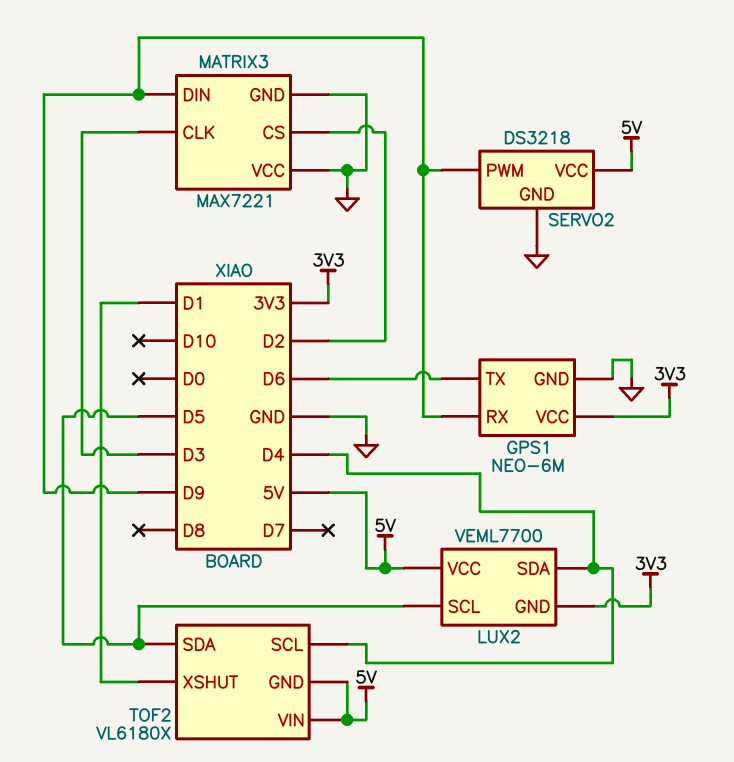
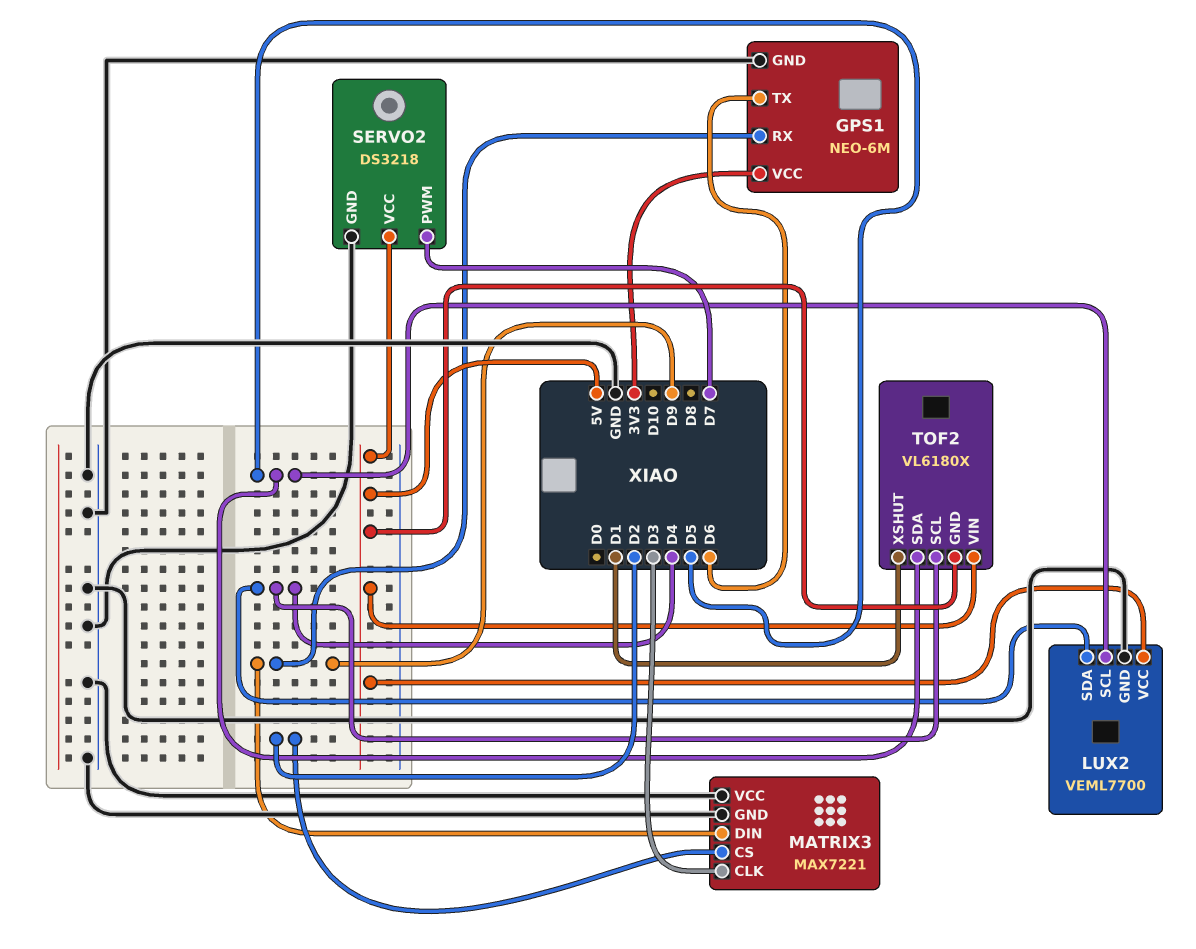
LUX2 pin GND: 3V3 -> GND
SERVO2 pin PWM: D9 -> D7

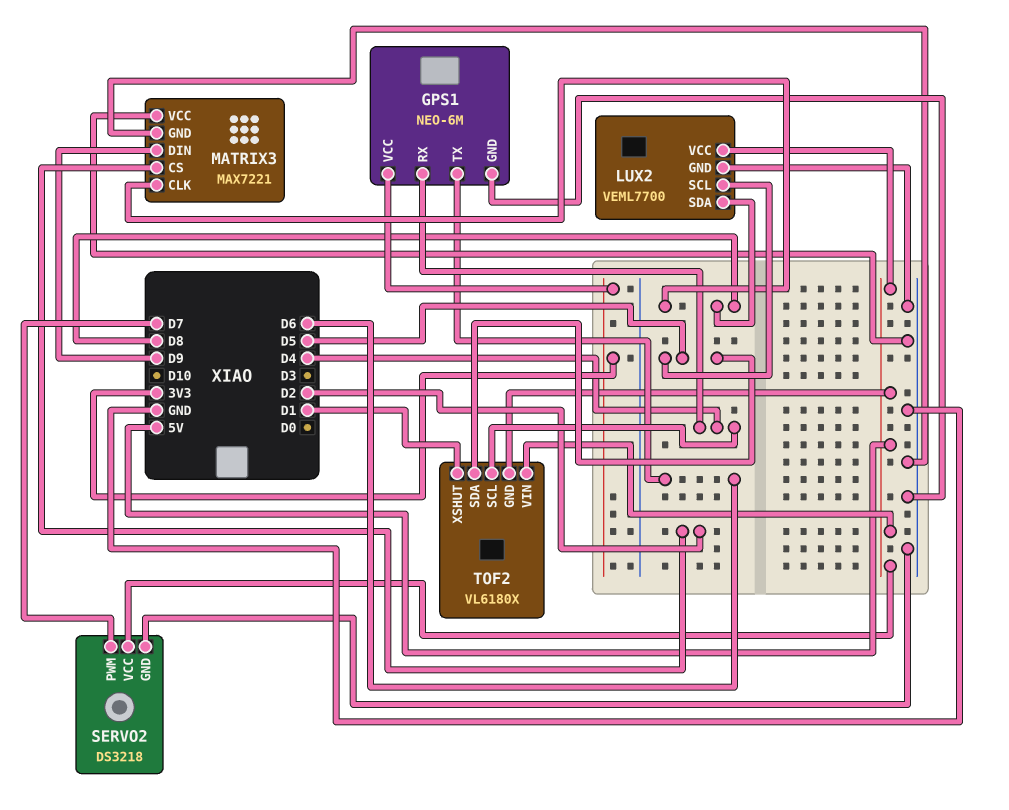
GPS1 pin RX: D9 -> D4
LUX2 pin SDA: D4 -> D8
MATRIX3 pin CLK: D3 -> D8

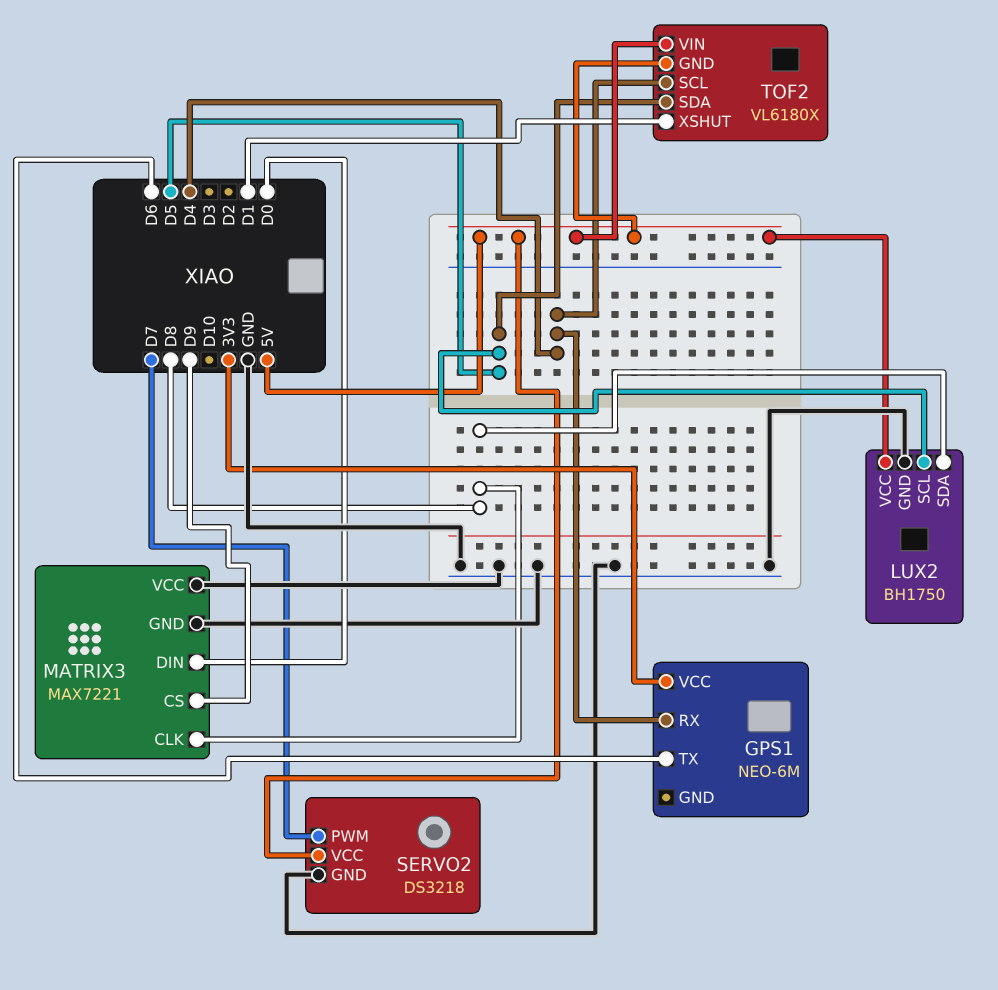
GPS1 pin GND: GND -> none
LUX2: VEML7700 -> BH1750
MATRIX3 pin CS: D2 -> D9
MATRIX3 pin DIN: D9 -> D0

